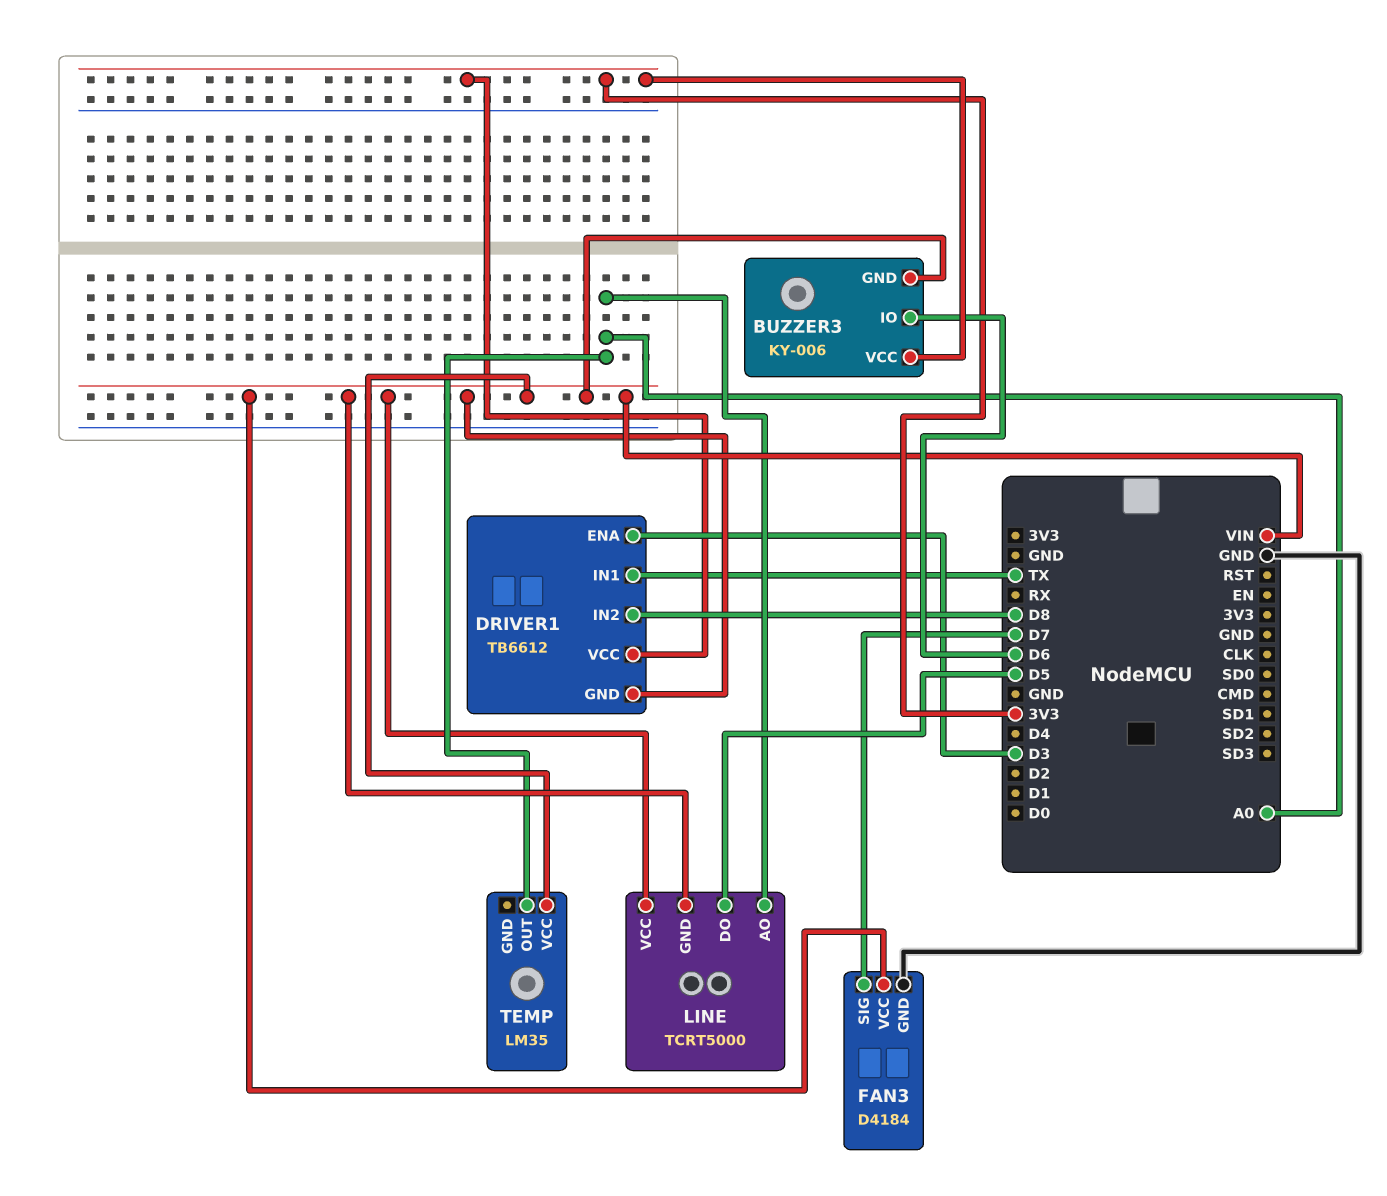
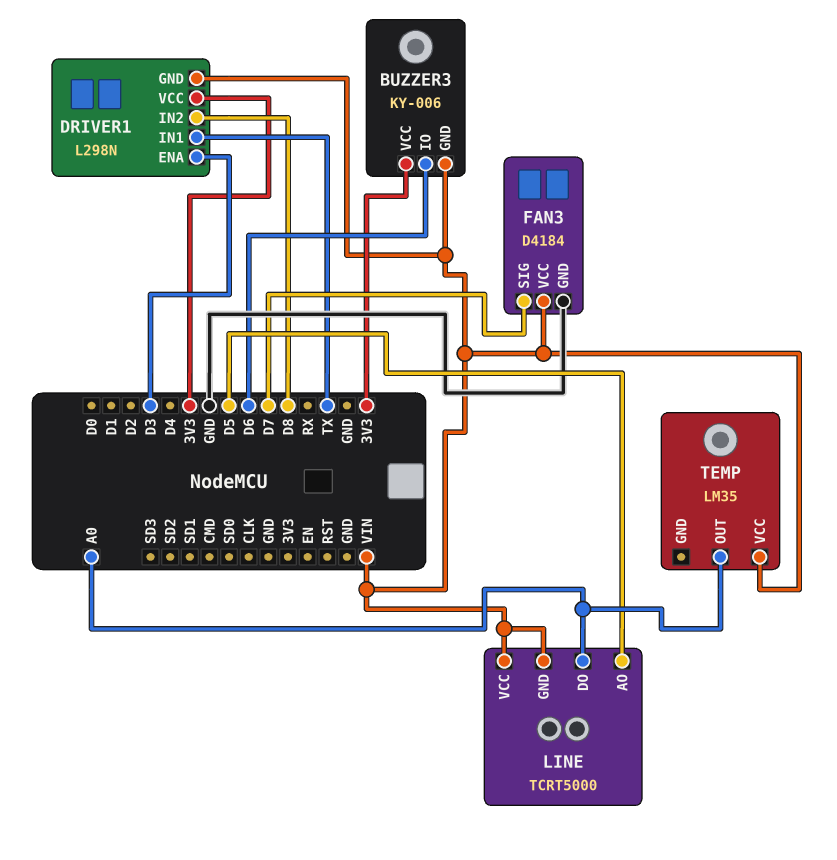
DRIVER1: TB6612 -> L298N
LINE pin AO: A0 -> D5
LINE pin DO: D5 -> A0

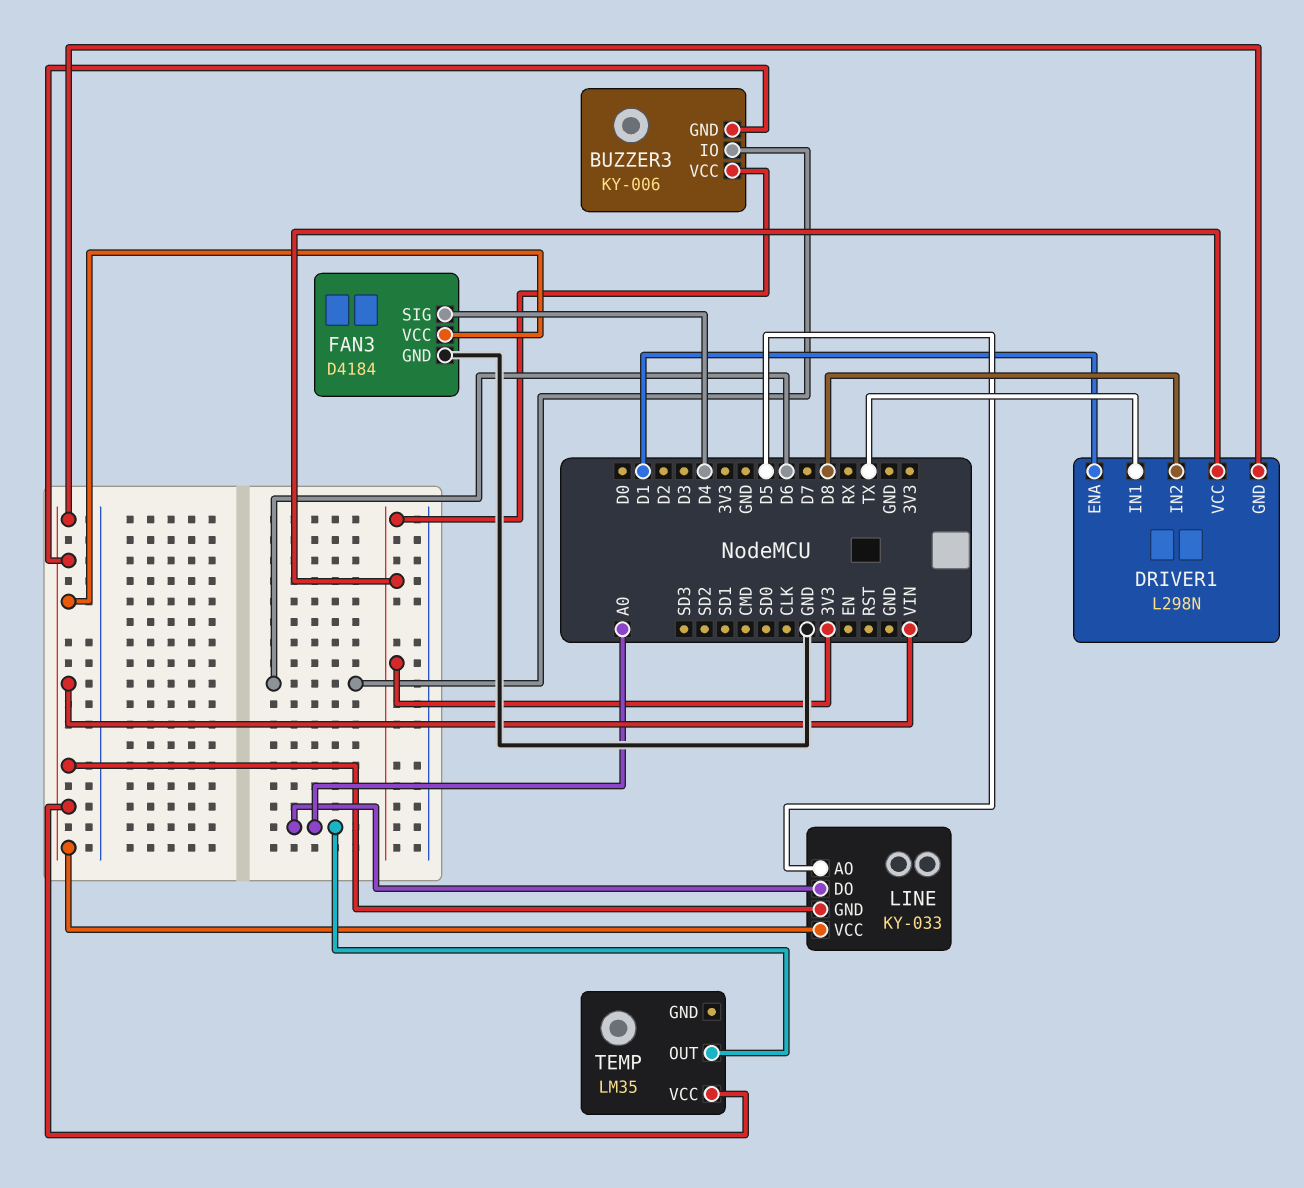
DRIVER1 pin ENA: D3 -> D1
FAN3 pin SIG: D7 -> D4
LINE: TCRT5000 -> KY-033

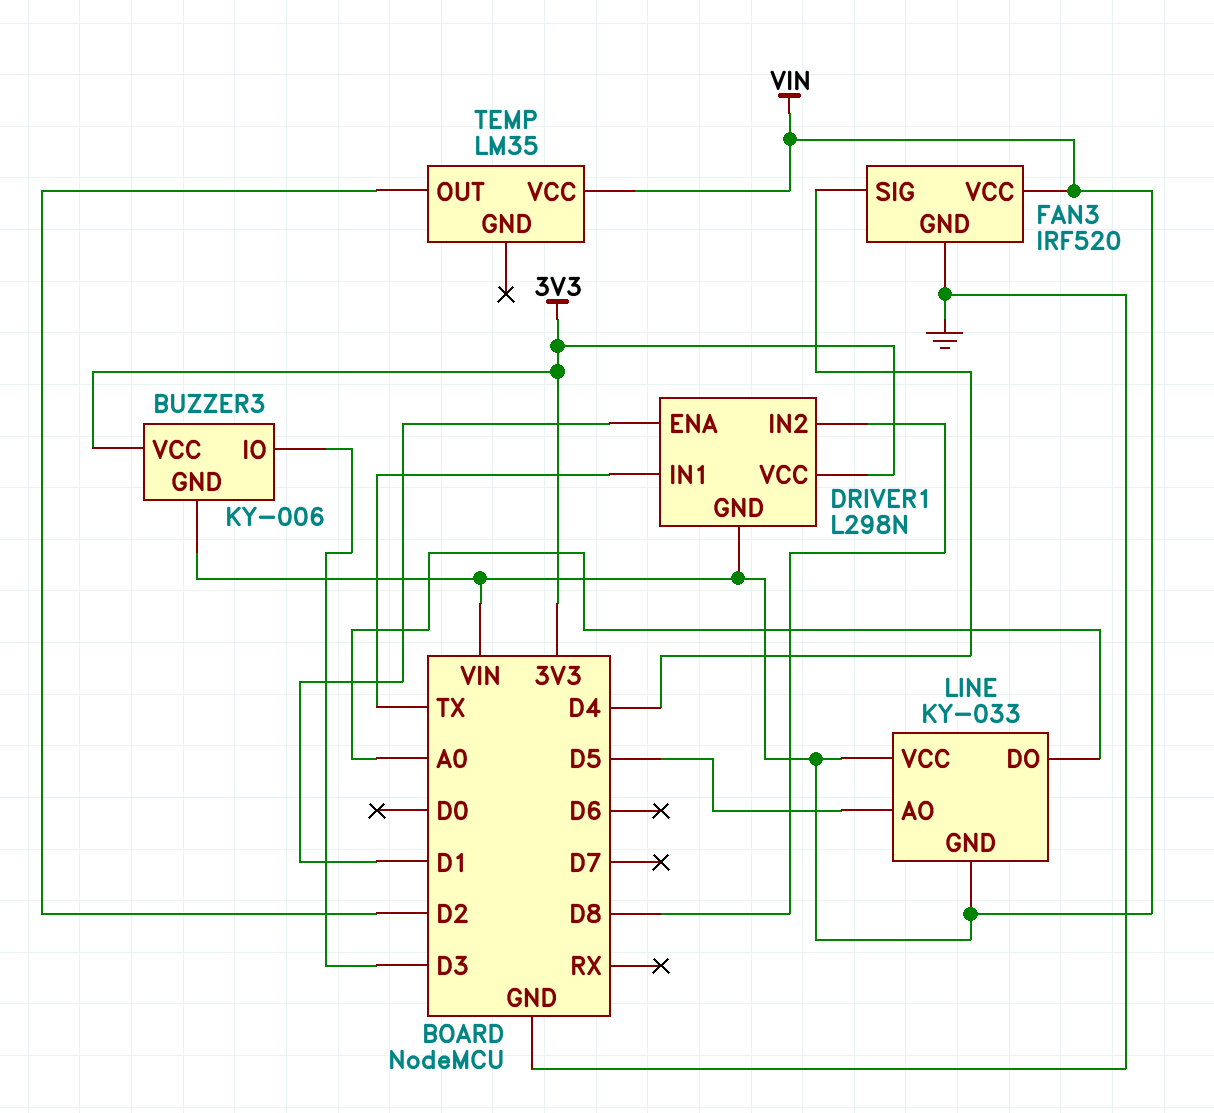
BUZZER3 pin IO: D6 -> D3
FAN3: D4184 -> IRF520
TEMP pin OUT: A0 -> D2

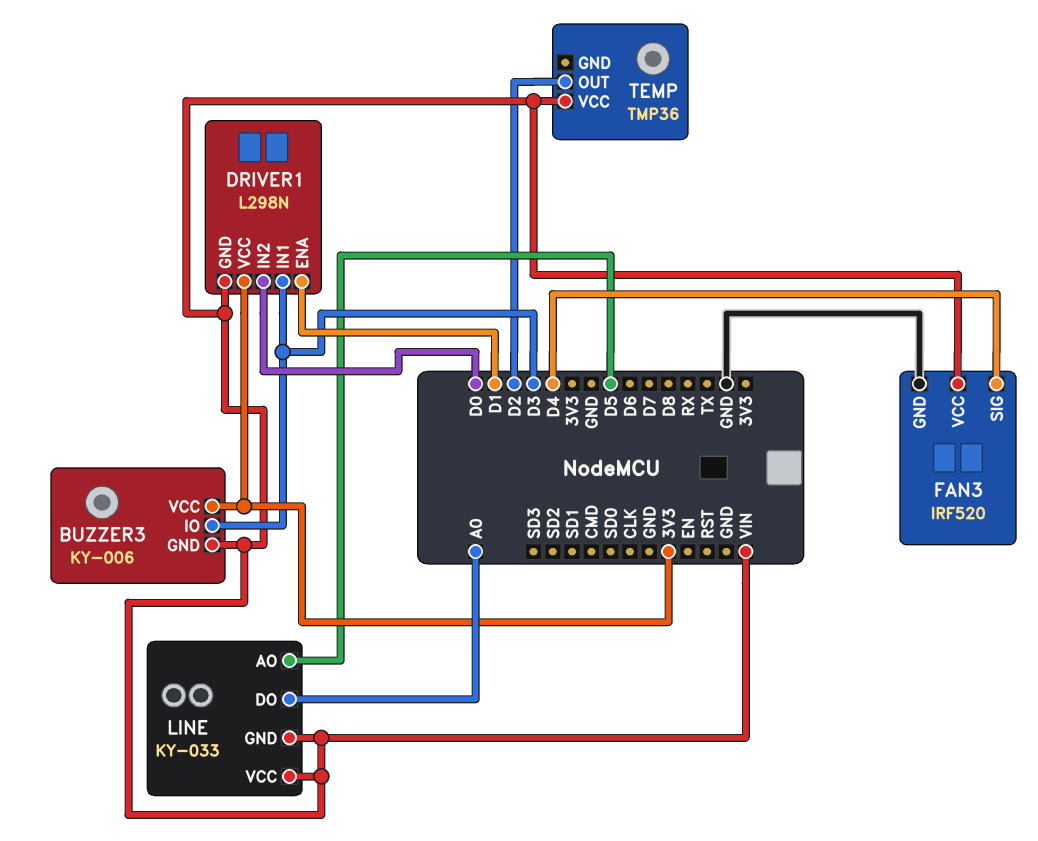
DRIVER1 pin IN1: TX -> D3
DRIVER1 pin IN2: D8 -> D0
TEMP: LM35 -> TMP36

